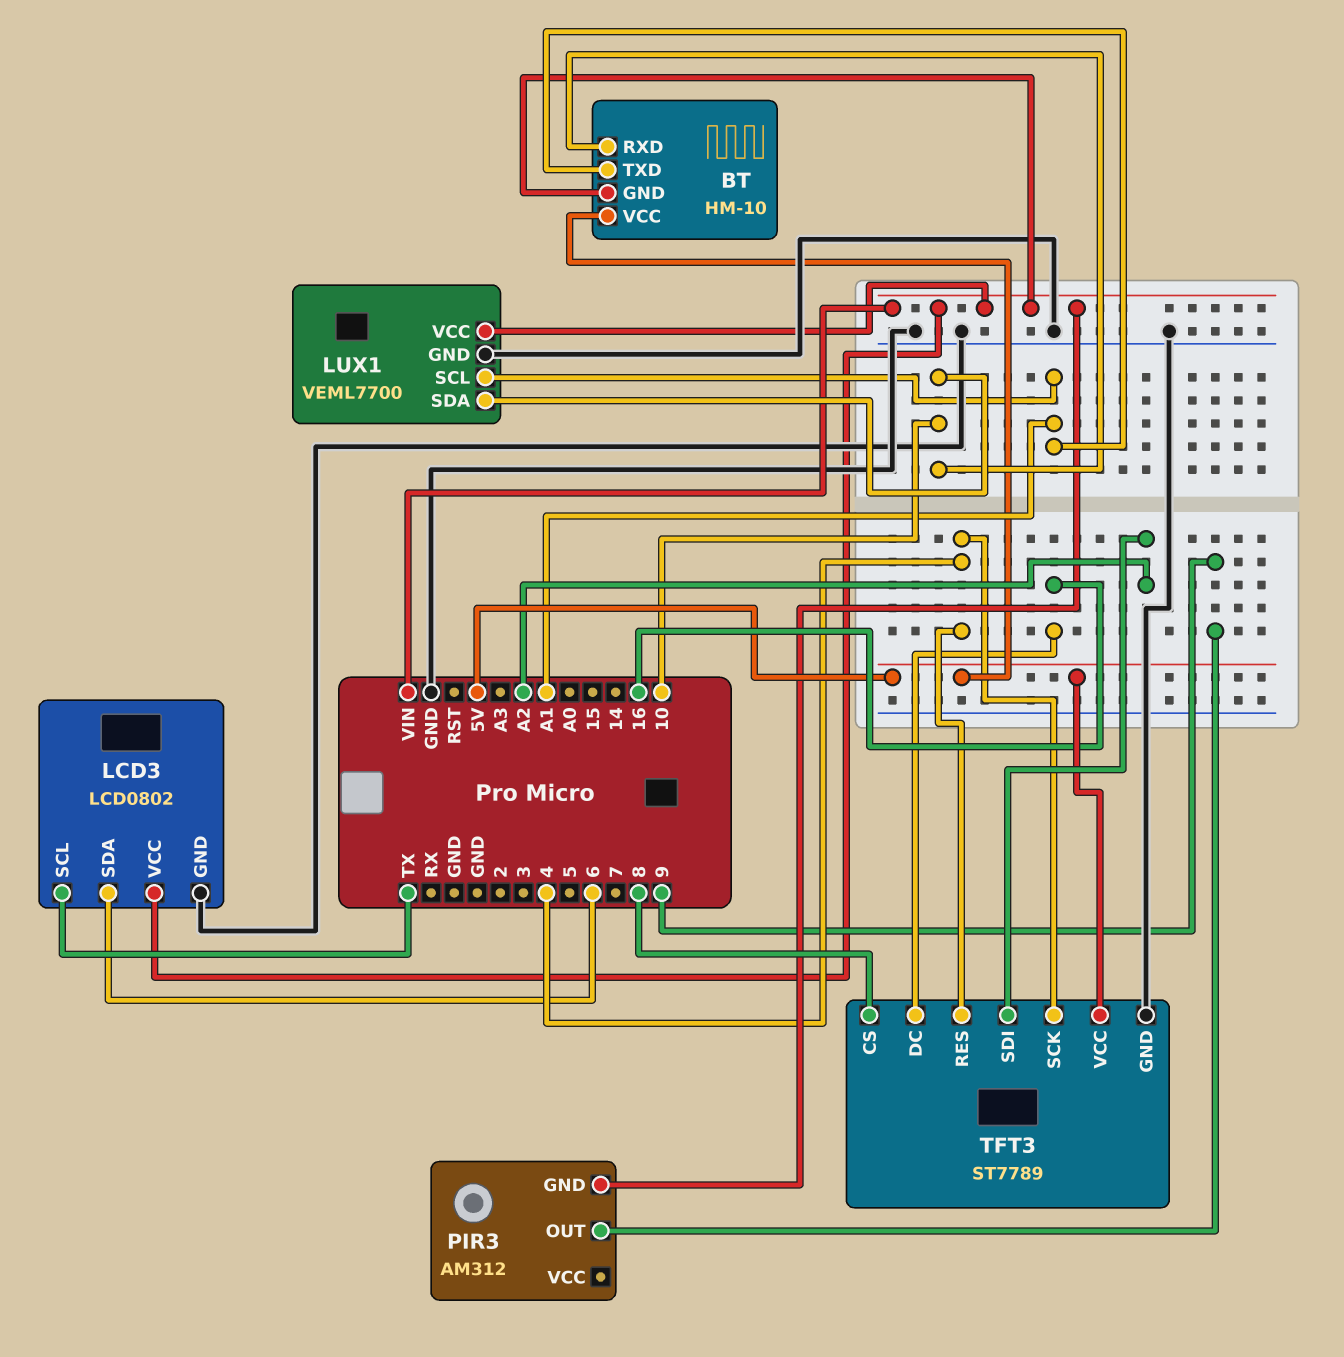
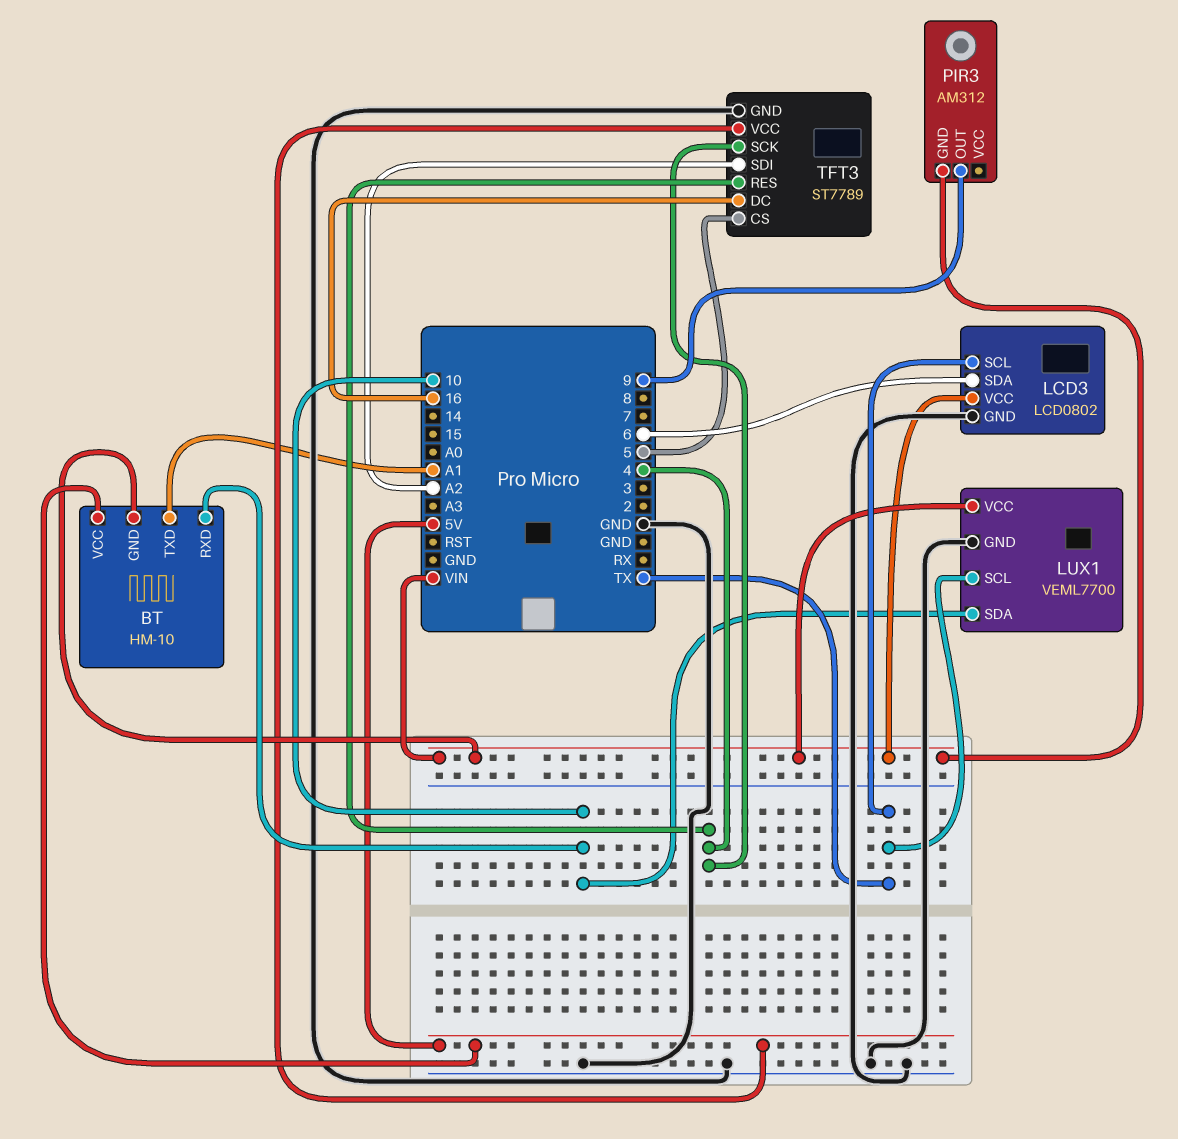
LUX1 pin SCL: A1 -> TX
TFT3 pin CS: 8 -> 5

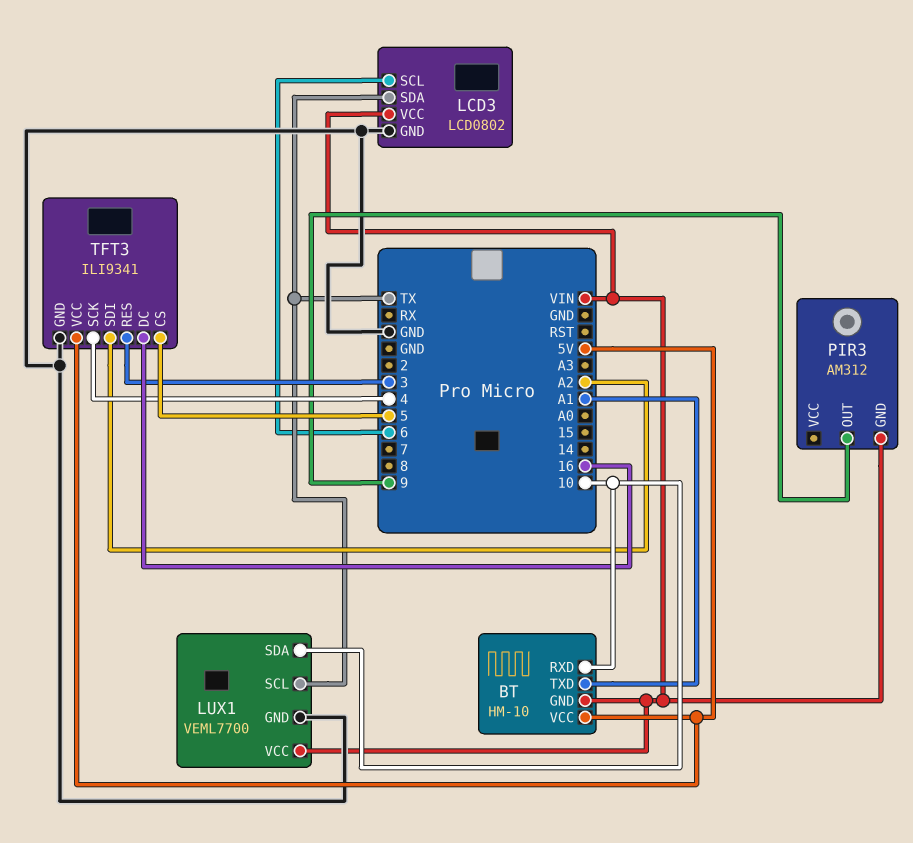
LCD3 pin SCL: TX -> 6
LCD3 pin SDA: 6 -> TX
TFT3: ST7789 -> ILI9341
TFT3 pin RES: 4 -> 3

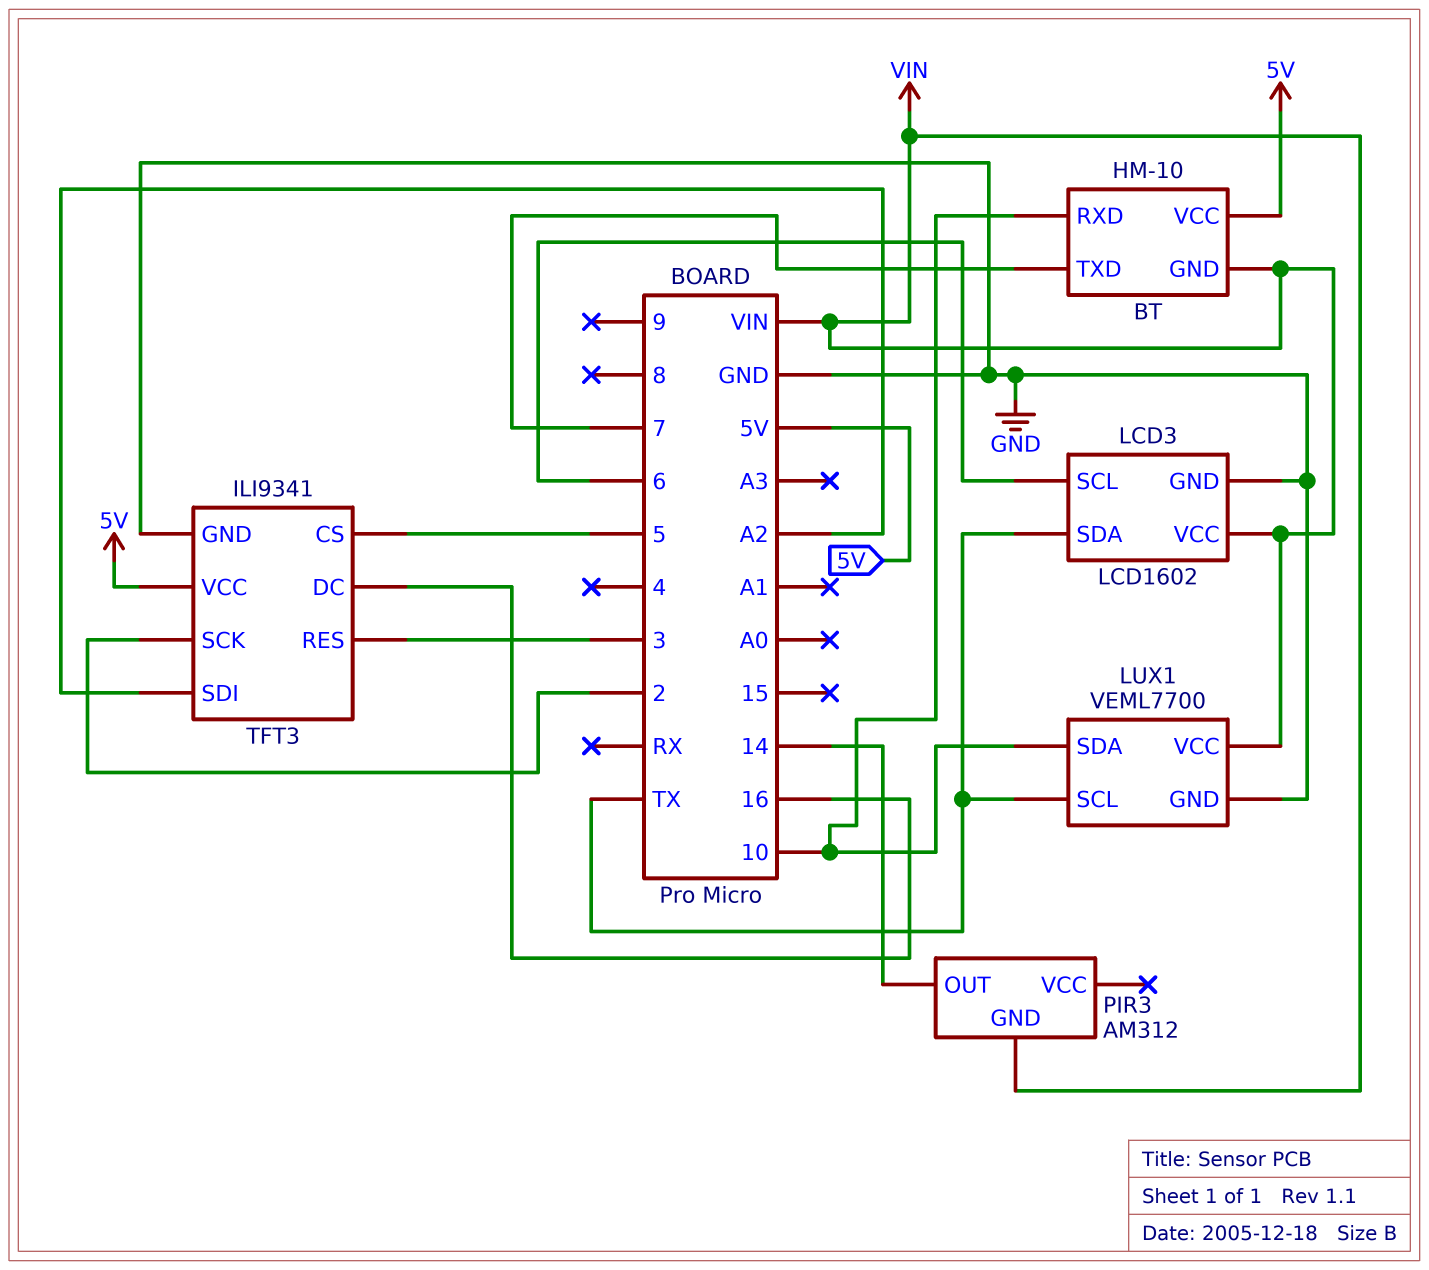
BT pin TXD: A1 -> 7
LCD3: LCD0802 -> LCD1602
PIR3 pin OUT: 9 -> 14
TFT3 pin SCK: 4 -> 2

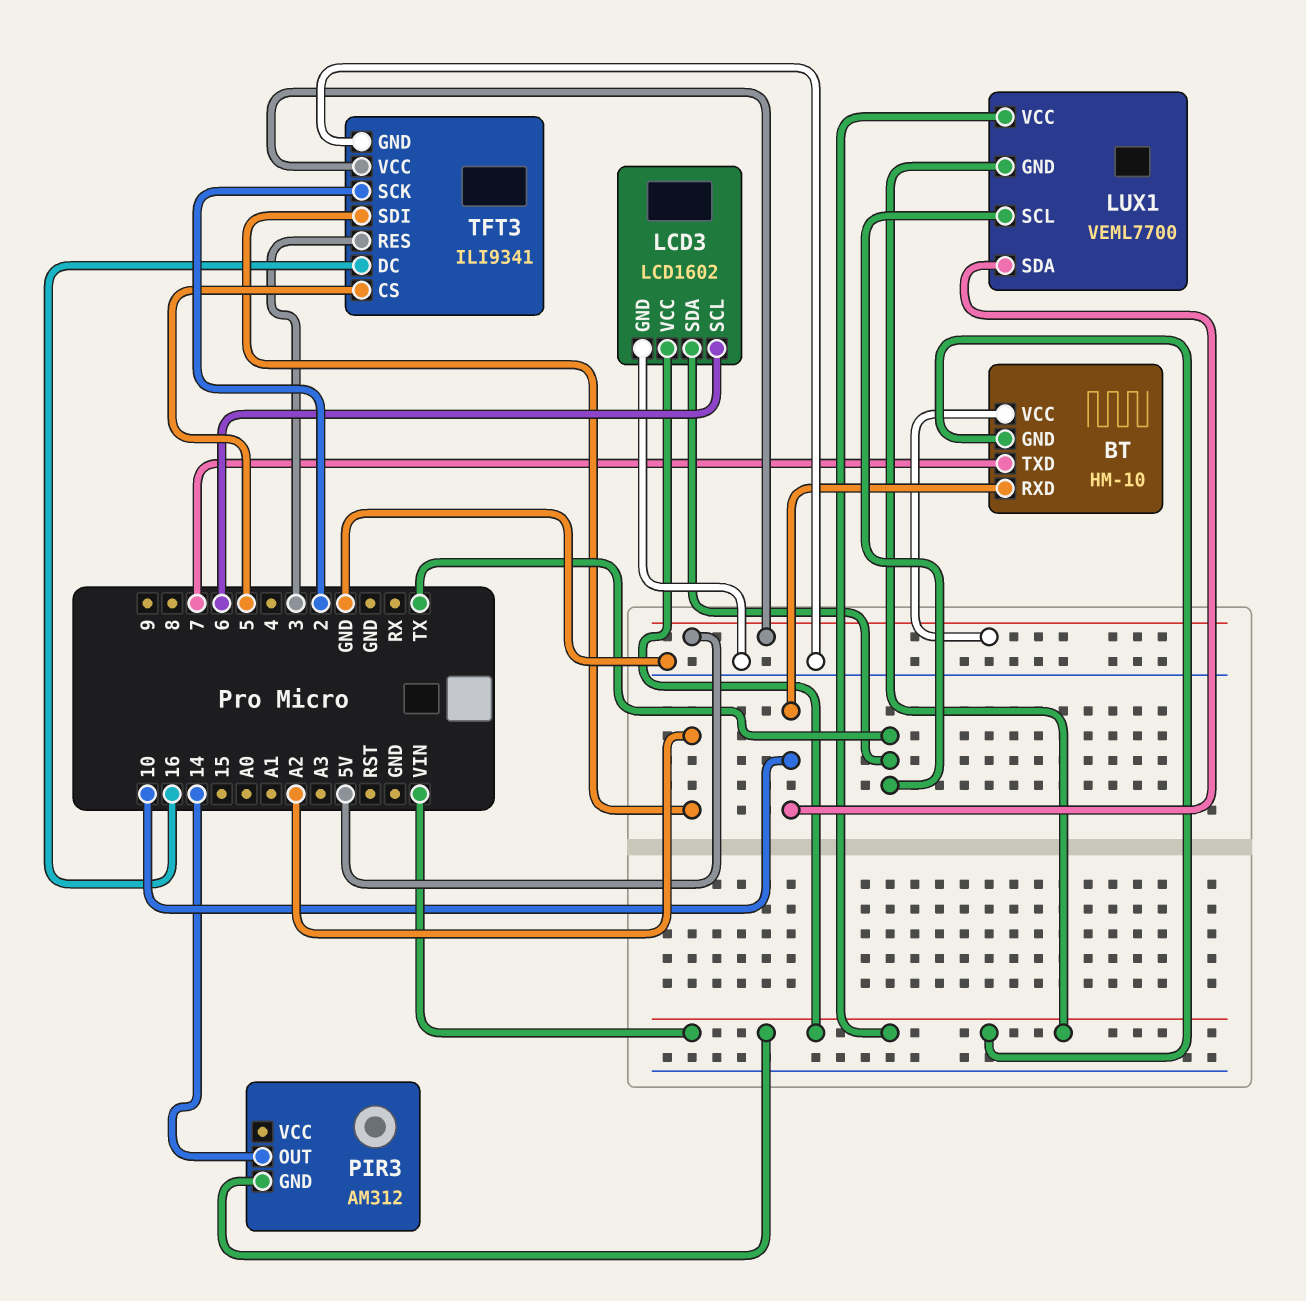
LUX1 pin GND: GND -> VIN

